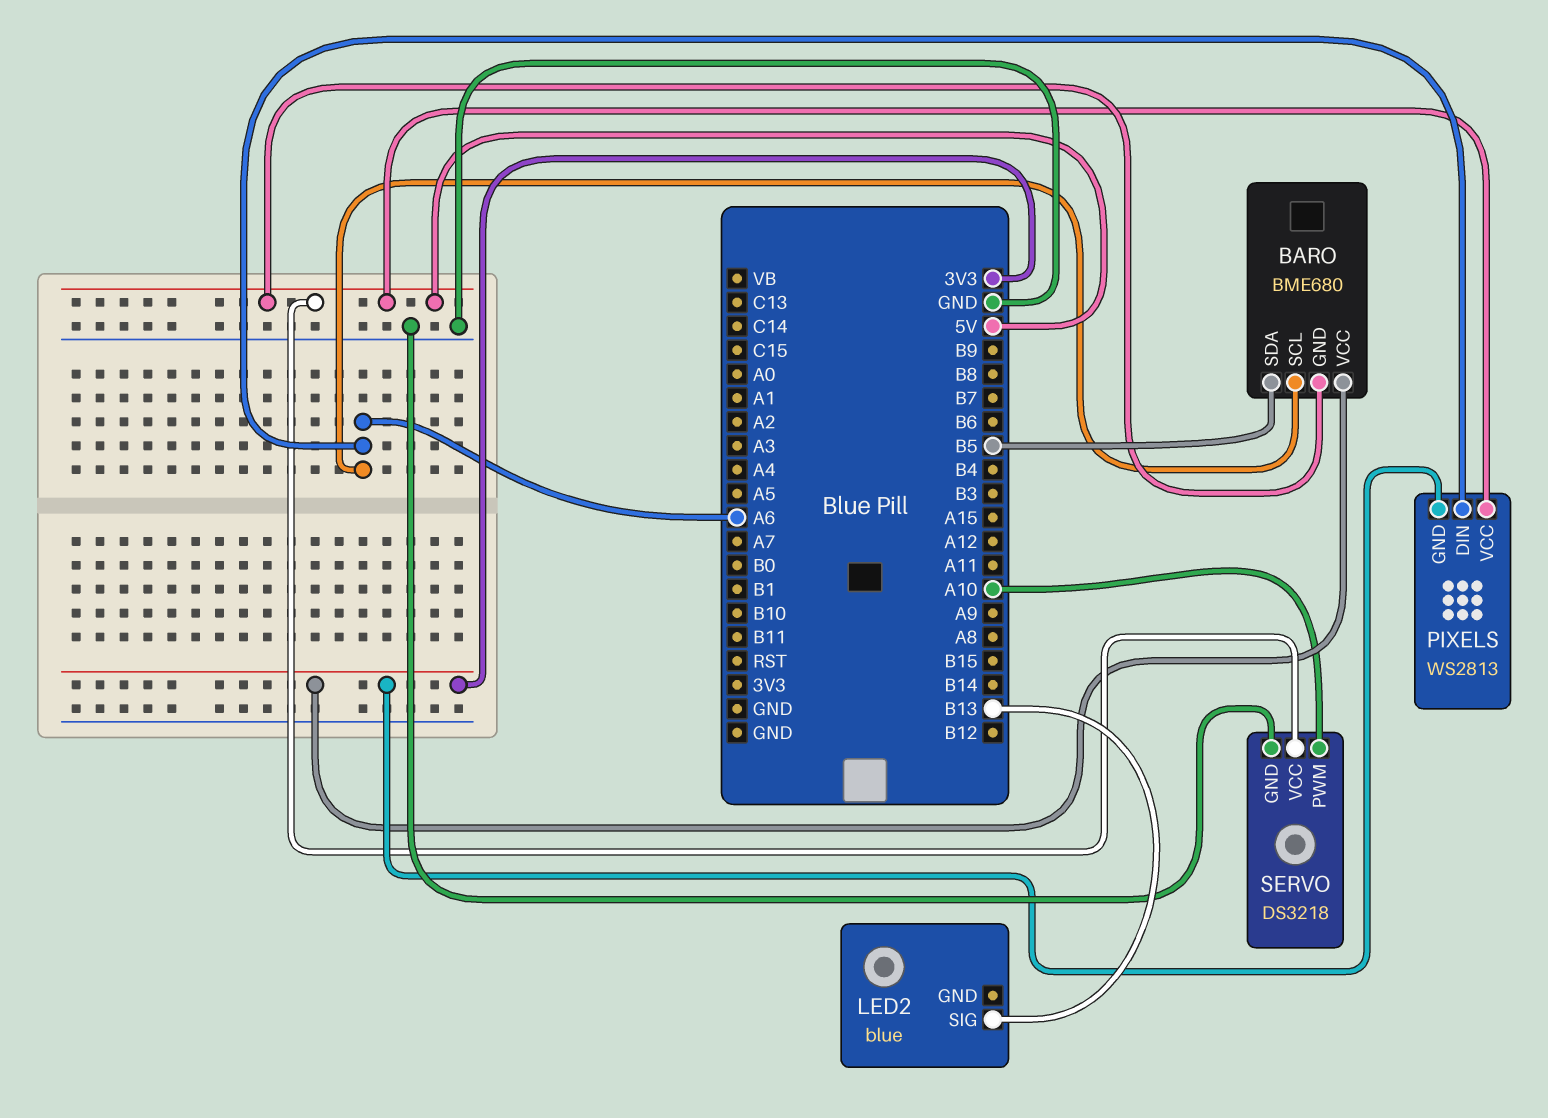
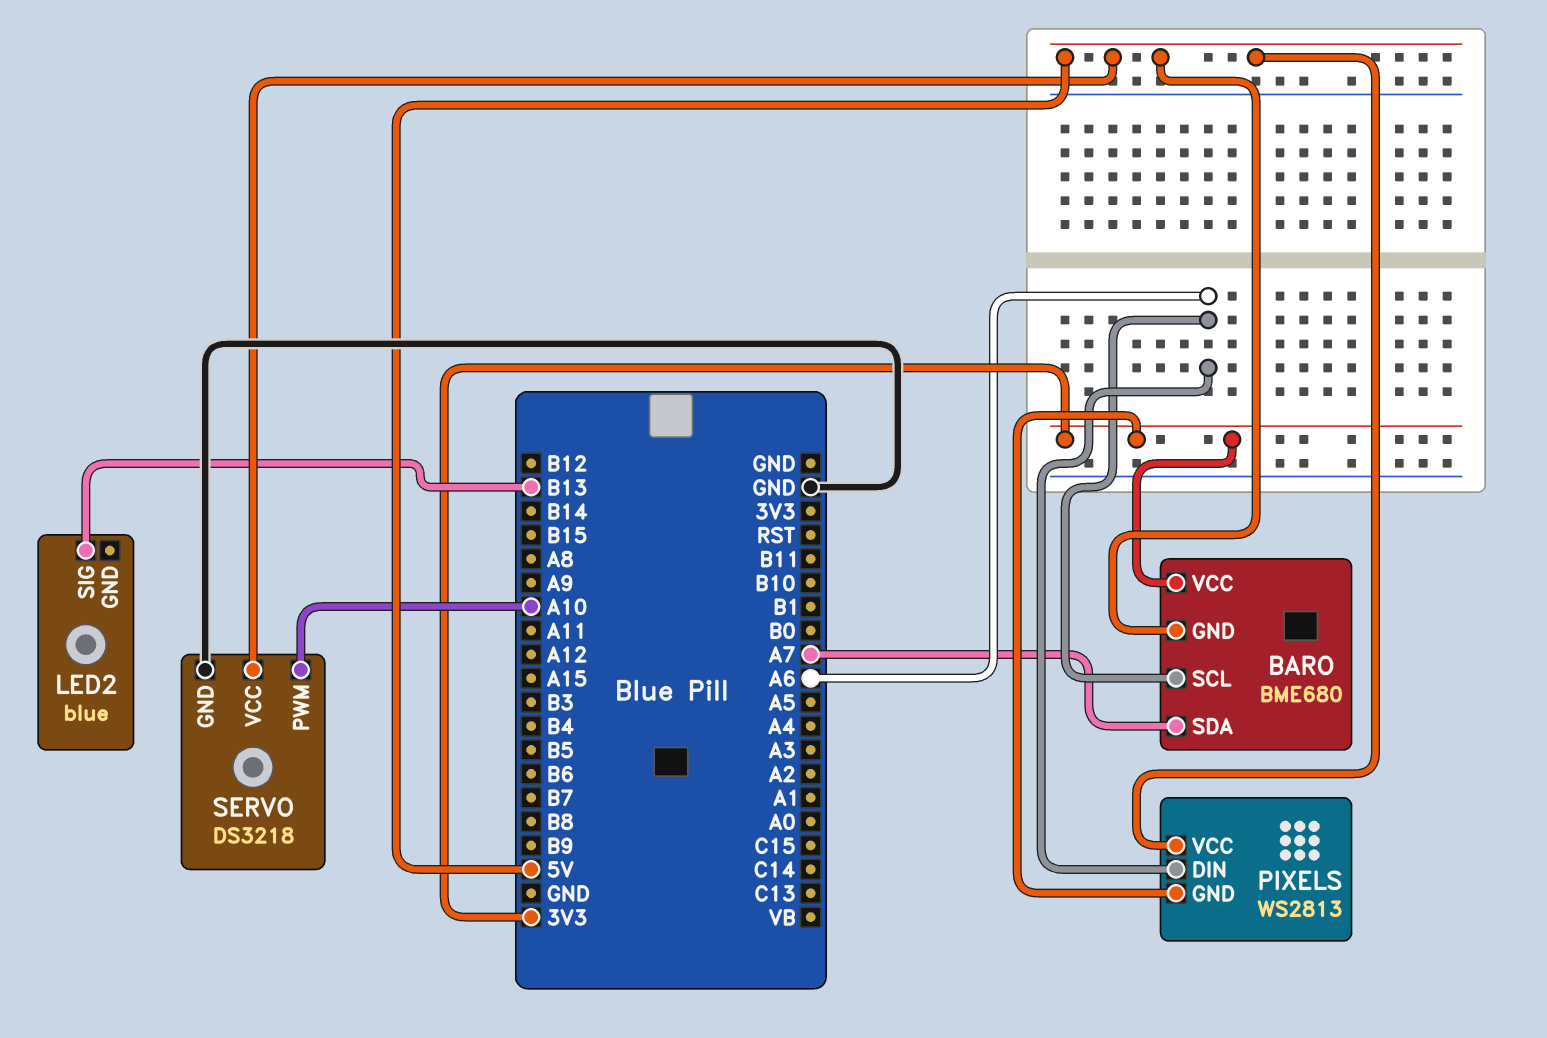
BARO pin SDA: B5 -> A7

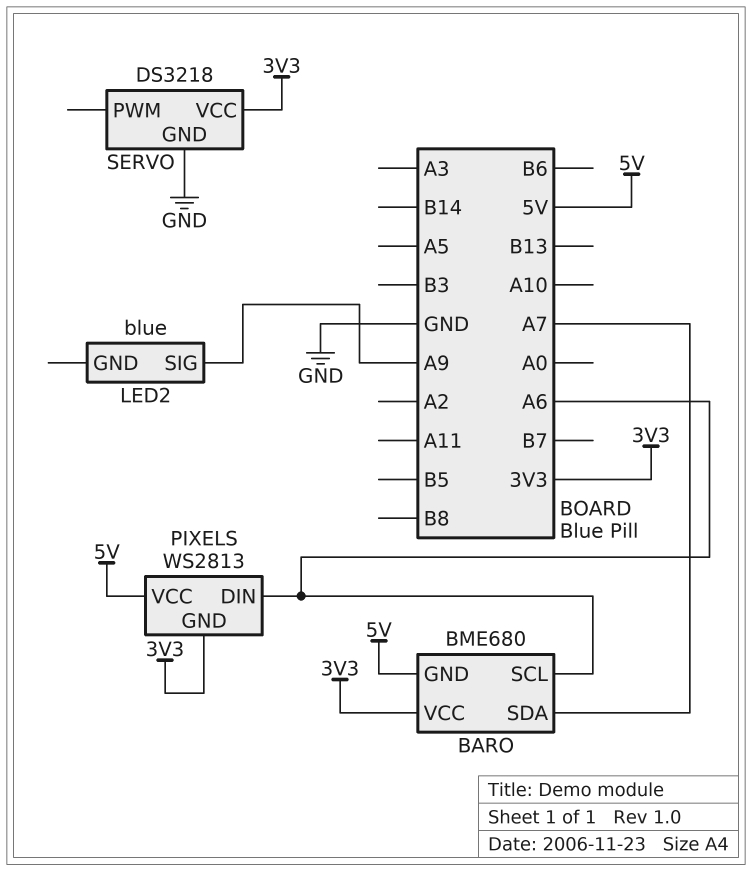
LED2 pin SIG: B13 -> A9
SERVO pin PWM: A10 -> none
SERVO pin VCC: 5V -> 3V3

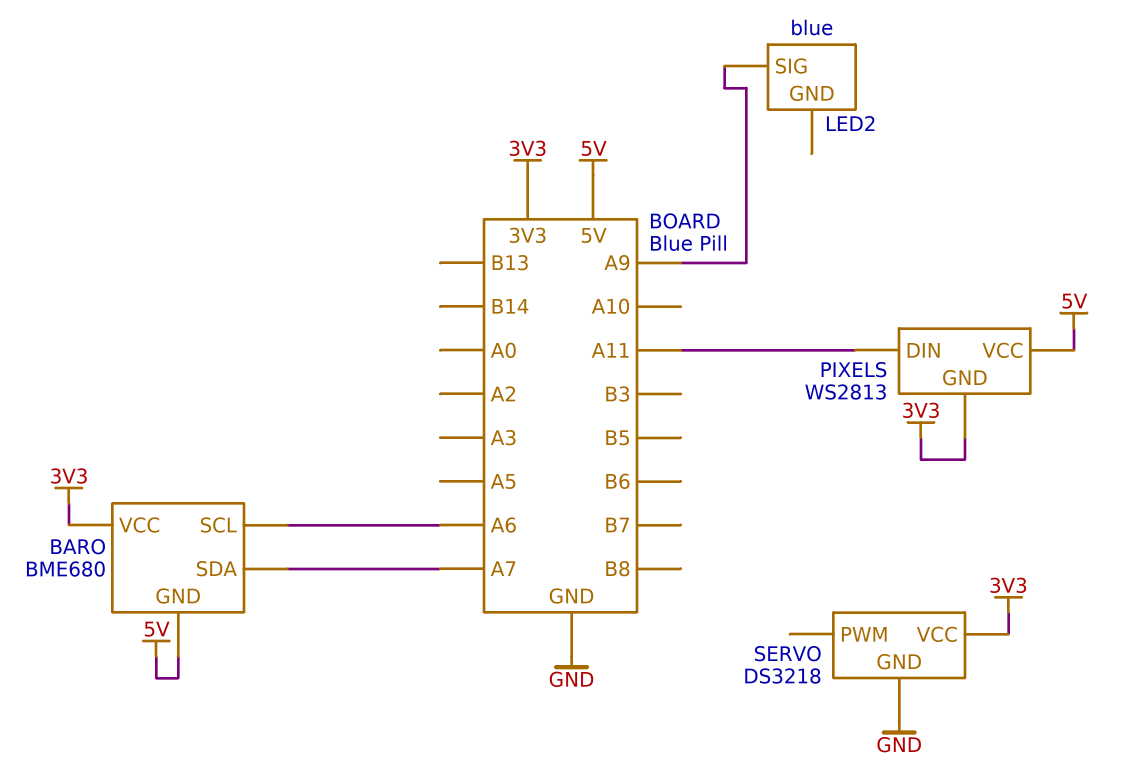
PIXELS pin DIN: A6 -> A11

